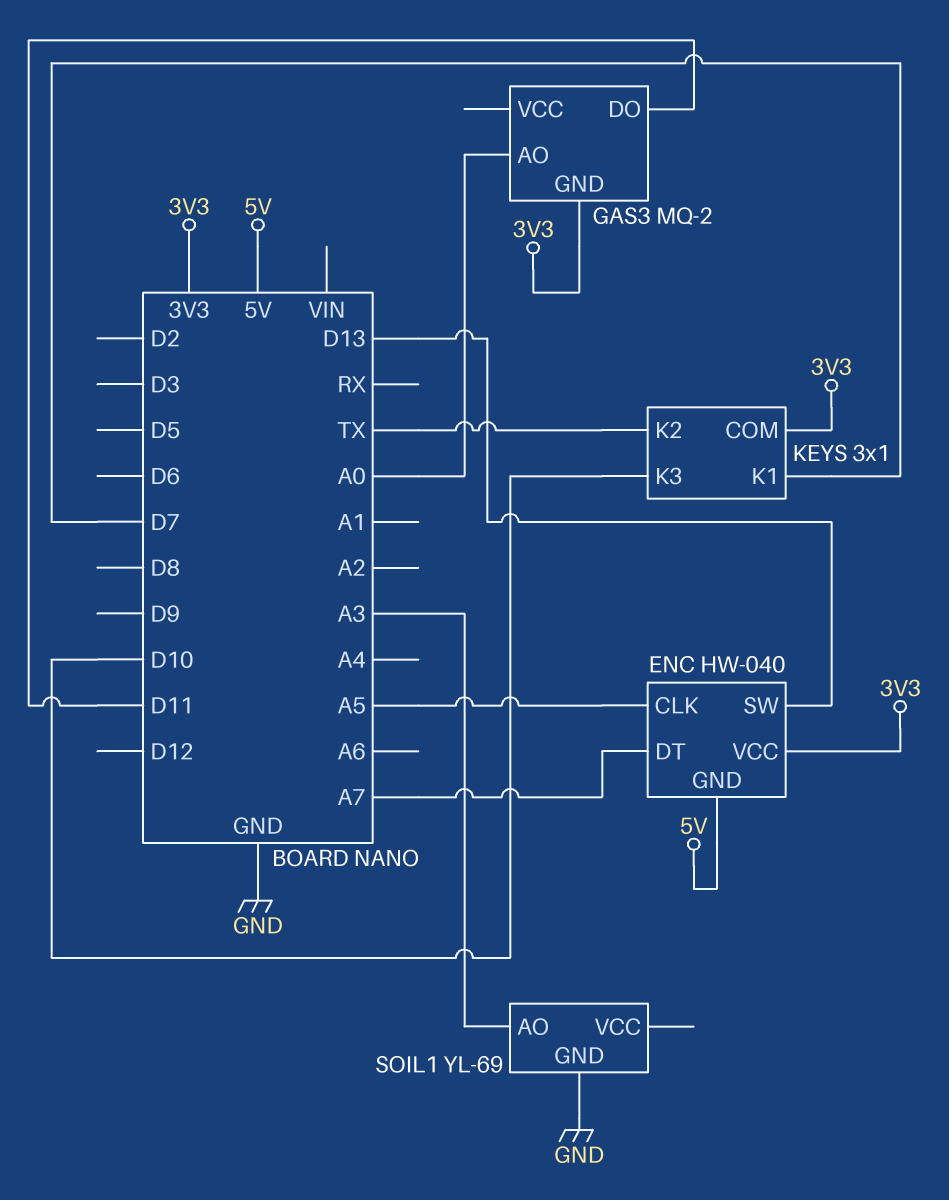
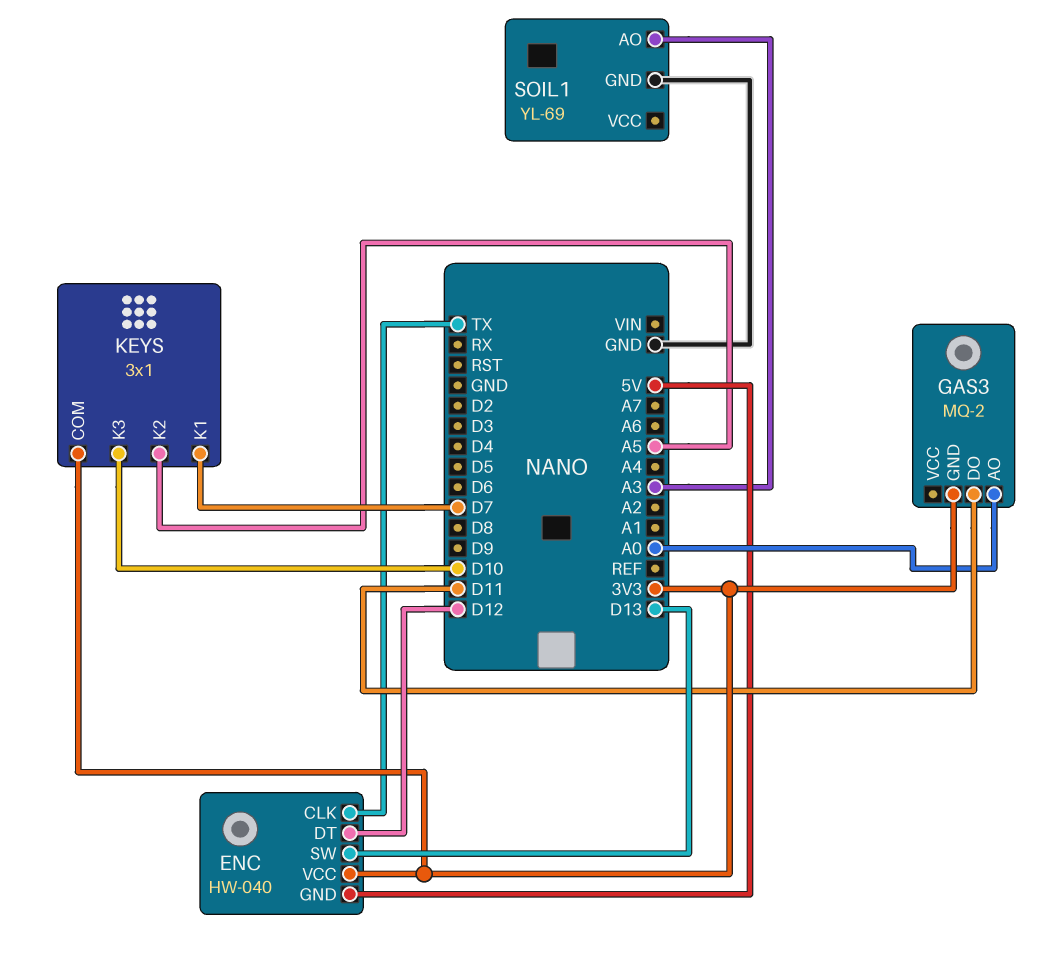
ENC pin CLK: A5 -> TX
ENC pin DT: A7 -> D12
KEYS pin K2: TX -> A5

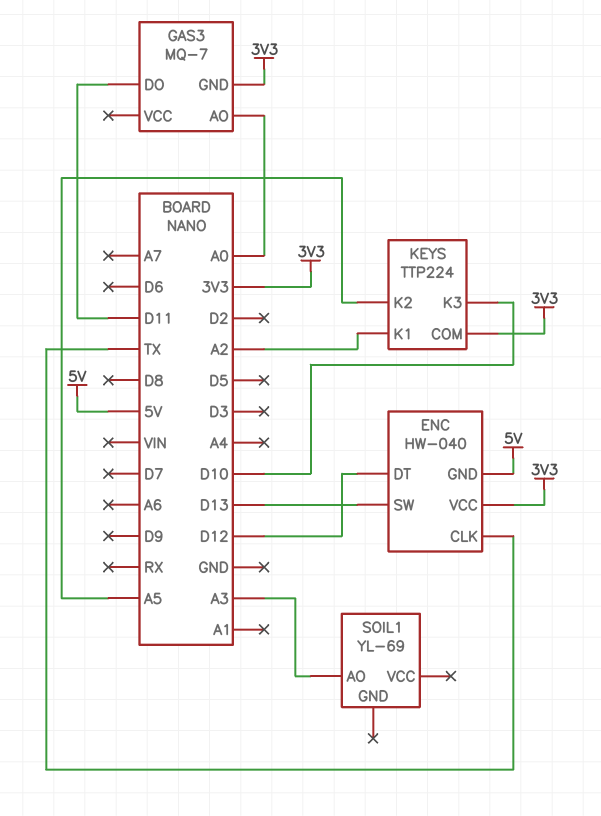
GAS3: MQ-2 -> MQ-7
KEYS: 3x1 -> TTP224
KEYS pin K1: D7 -> A2
SOIL1 pin GND: GND -> none

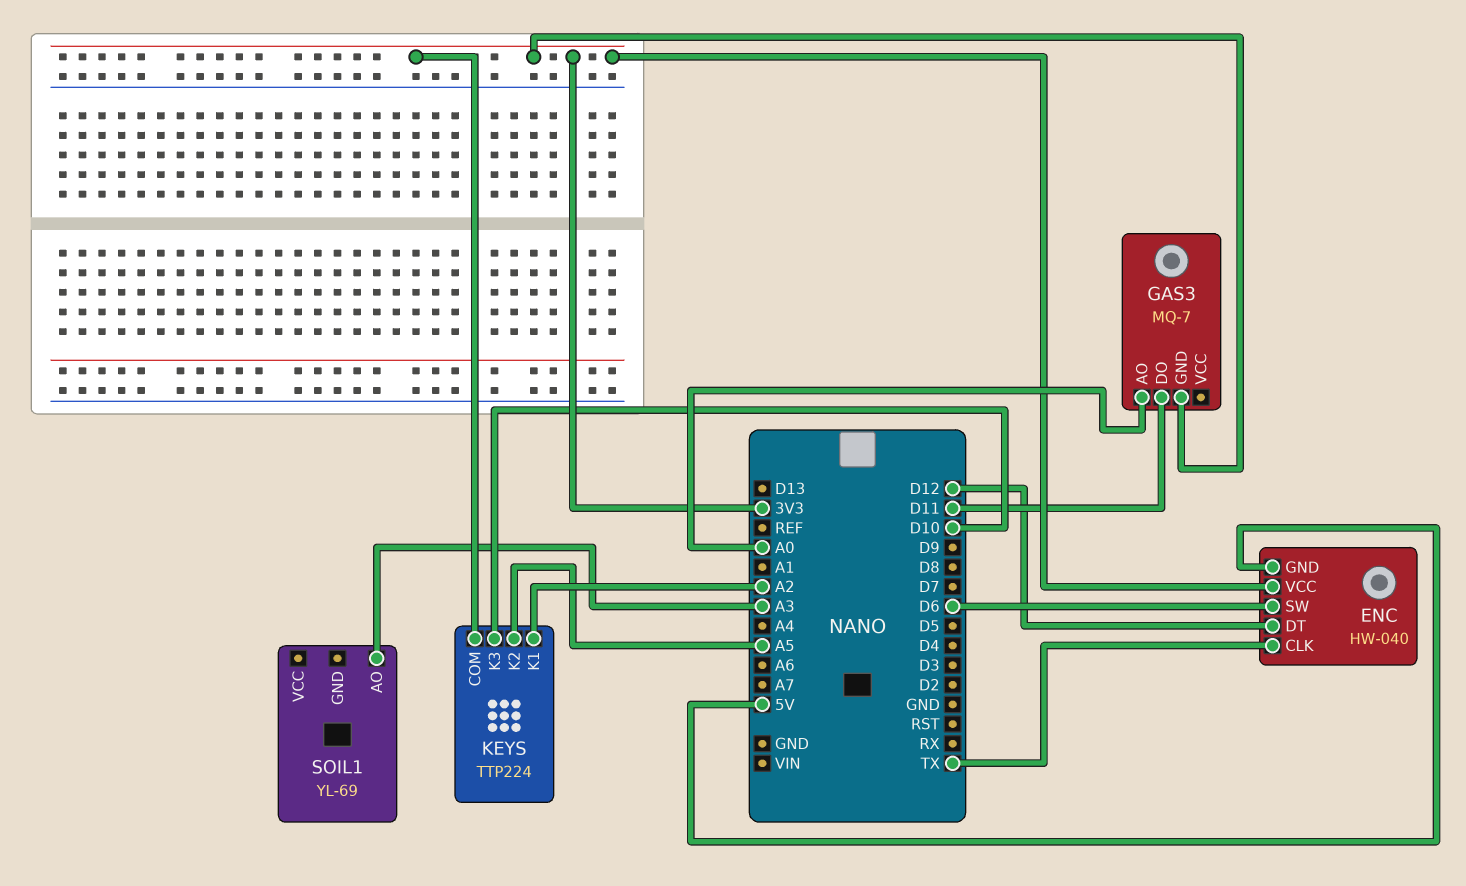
ENC pin SW: D13 -> D6

